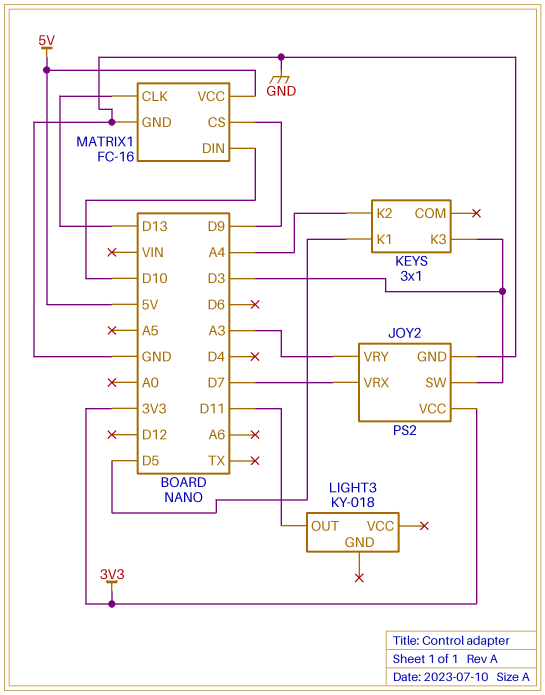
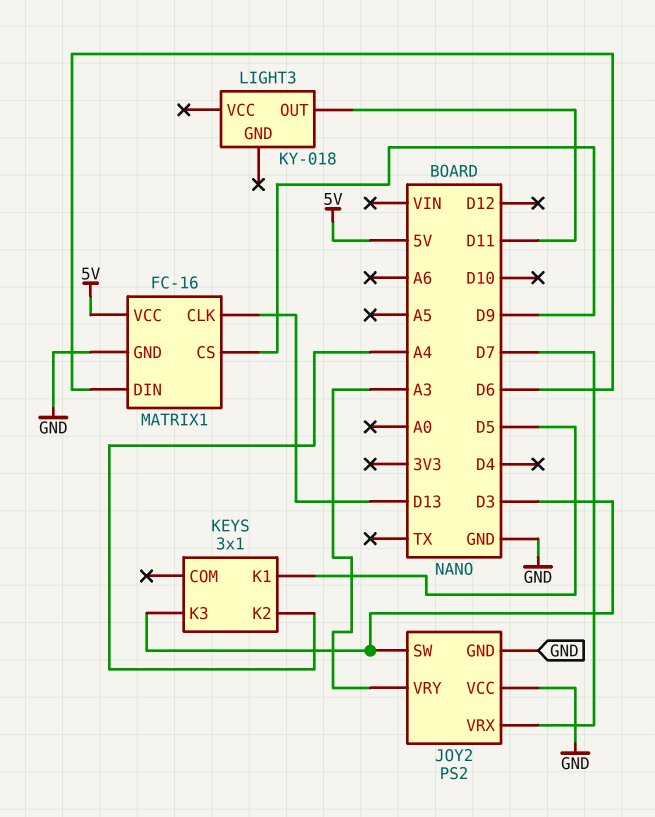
JOY2 pin VCC: 3V3 -> GND
MATRIX1 pin DIN: D10 -> D6

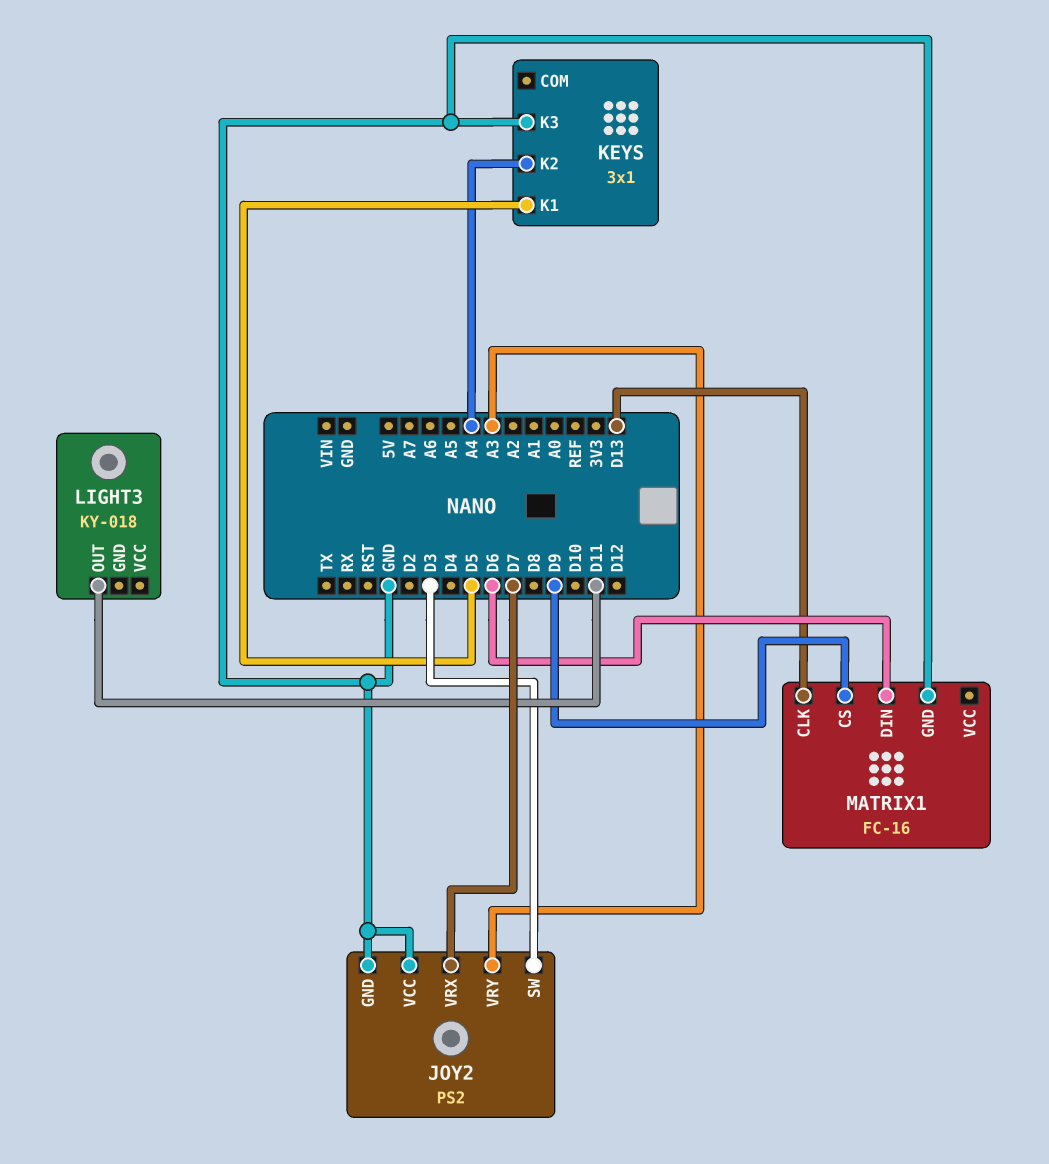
KEYS pin K3: D3 -> GND
MATRIX1 pin VCC: 5V -> none

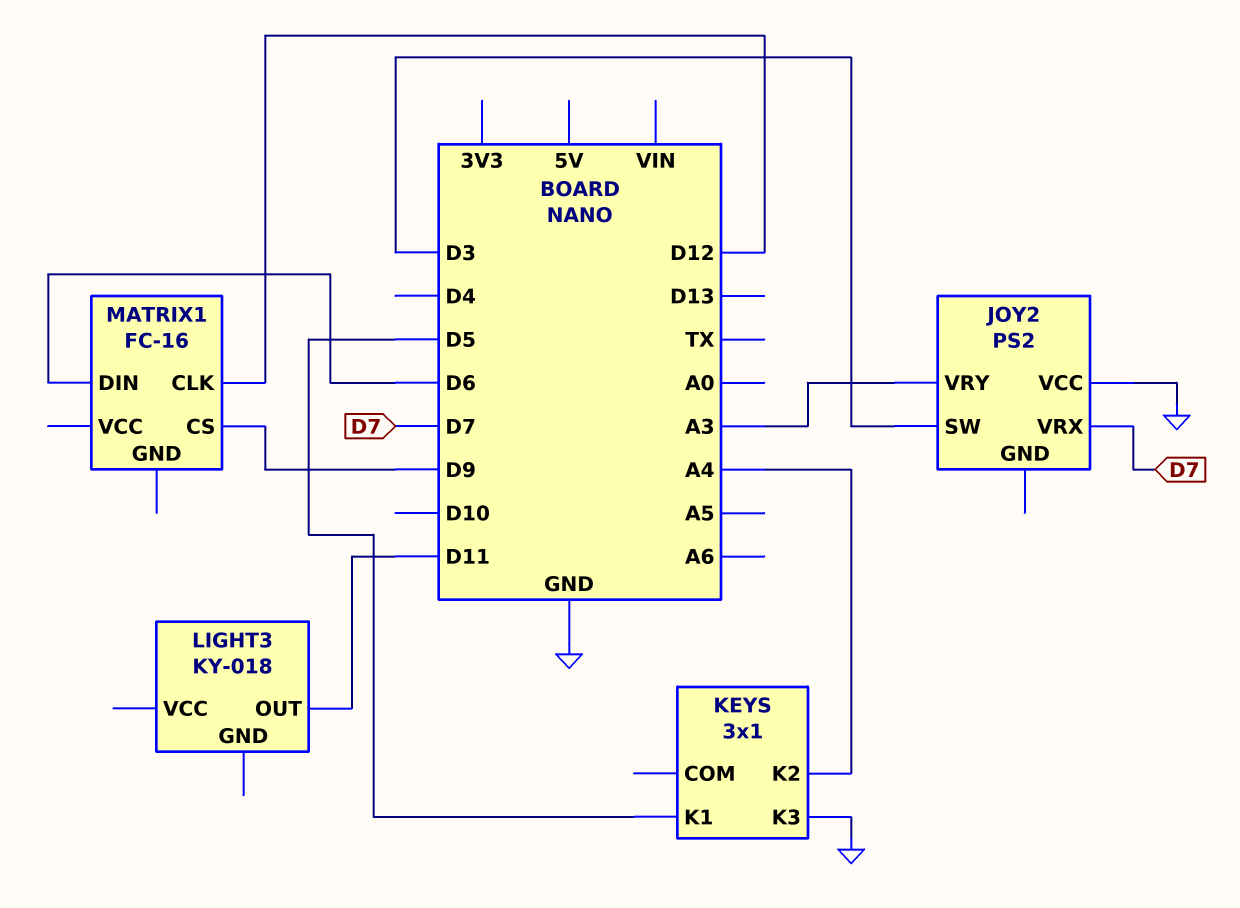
JOY2 pin GND: GND -> none
MATRIX1 pin CLK: D13 -> D12
MATRIX1 pin GND: GND -> none

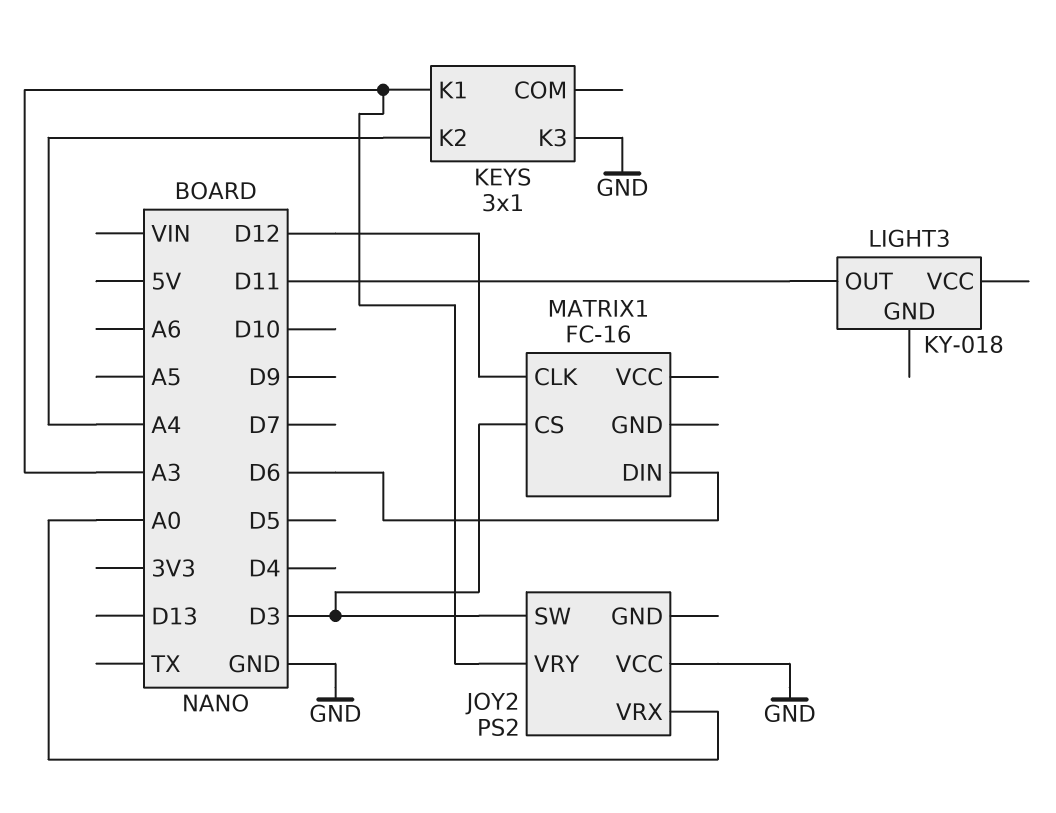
JOY2 pin VRX: D7 -> A0
KEYS pin K1: D5 -> A3
MATRIX1 pin CS: D9 -> D3

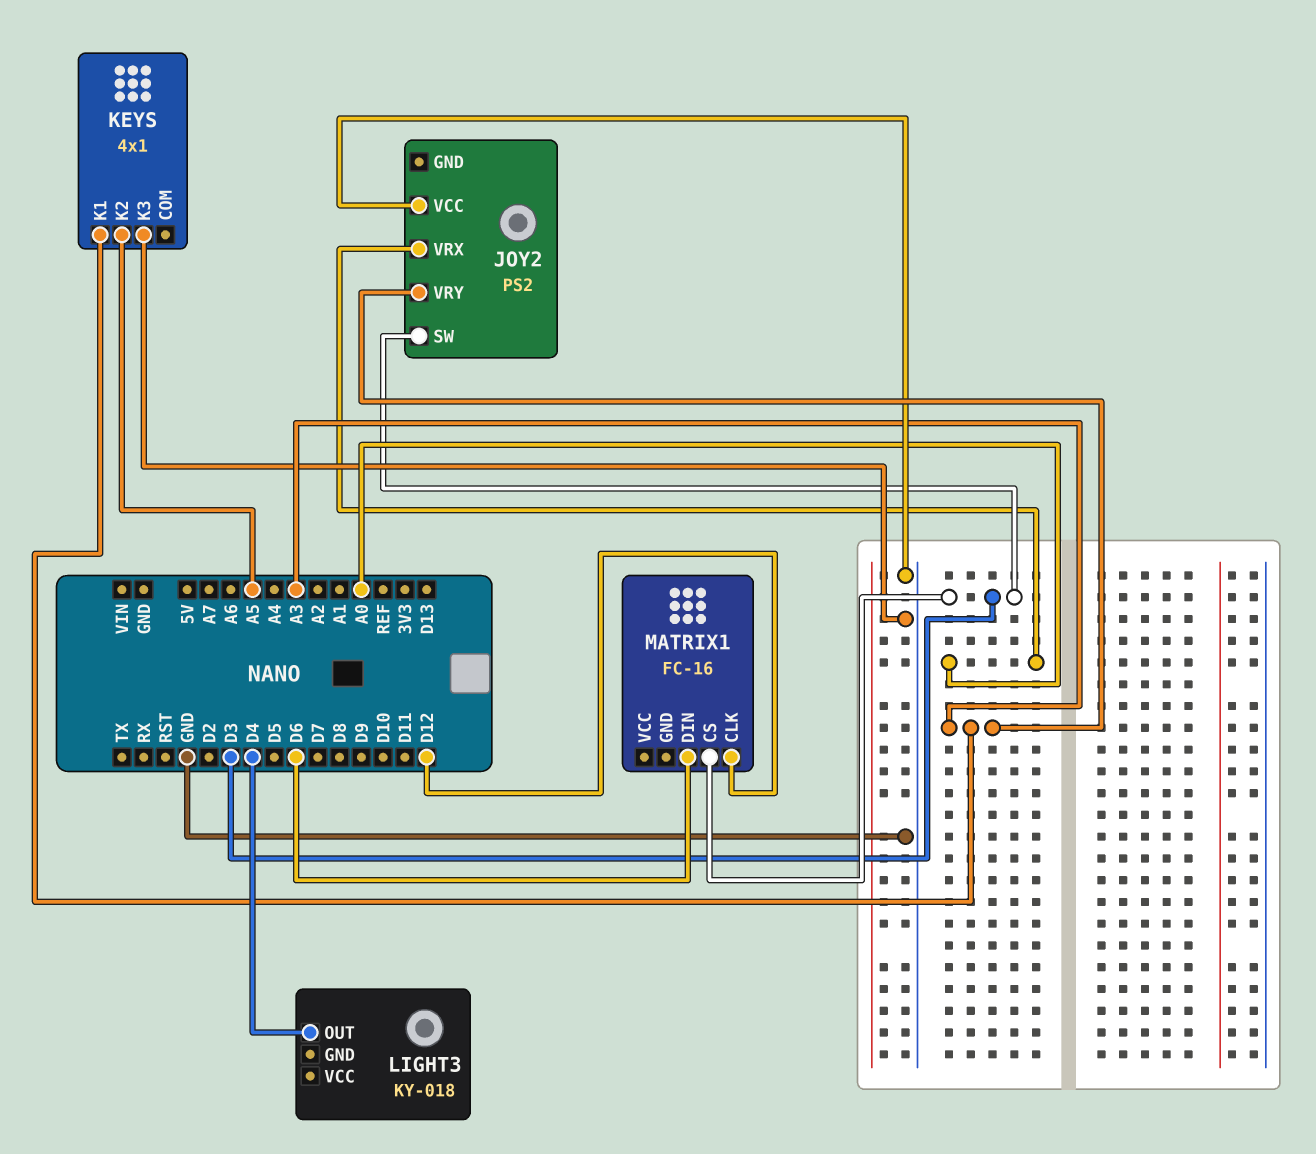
KEYS: 3x1 -> 4x1
KEYS pin K2: A4 -> A5
LIGHT3 pin OUT: D11 -> D4

